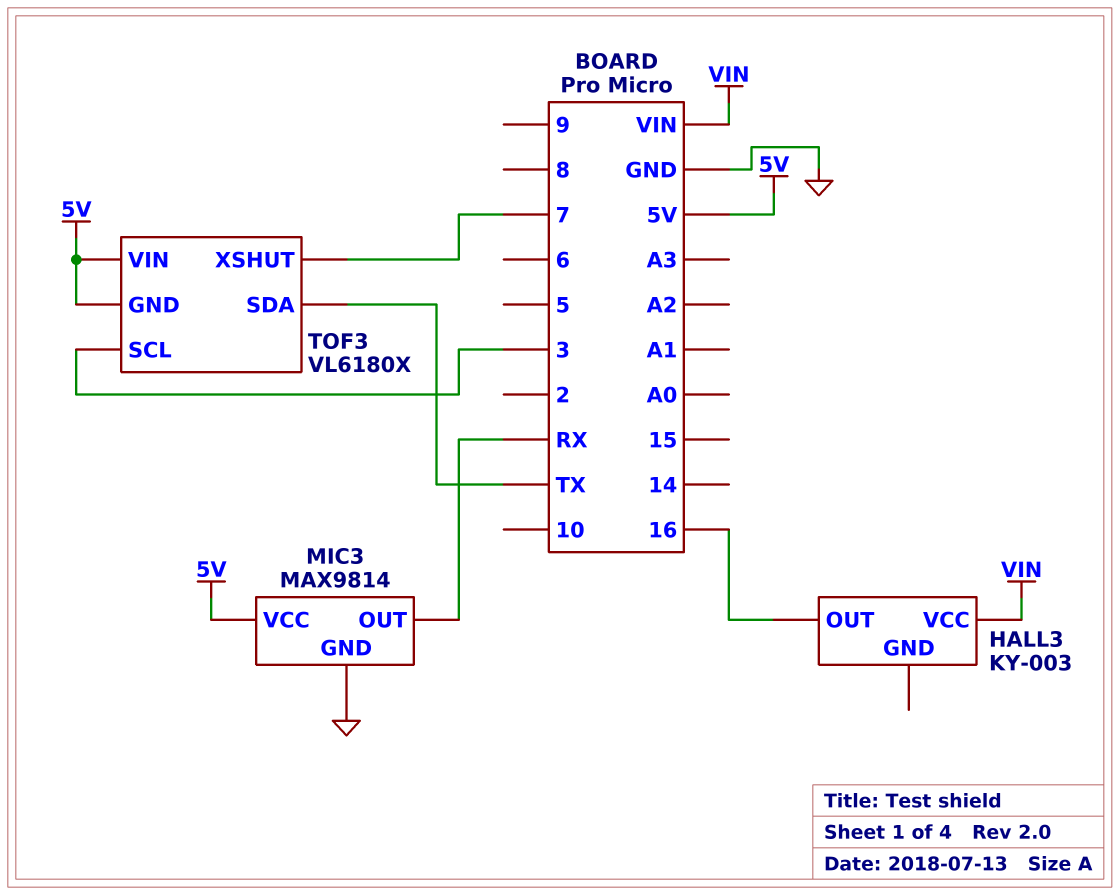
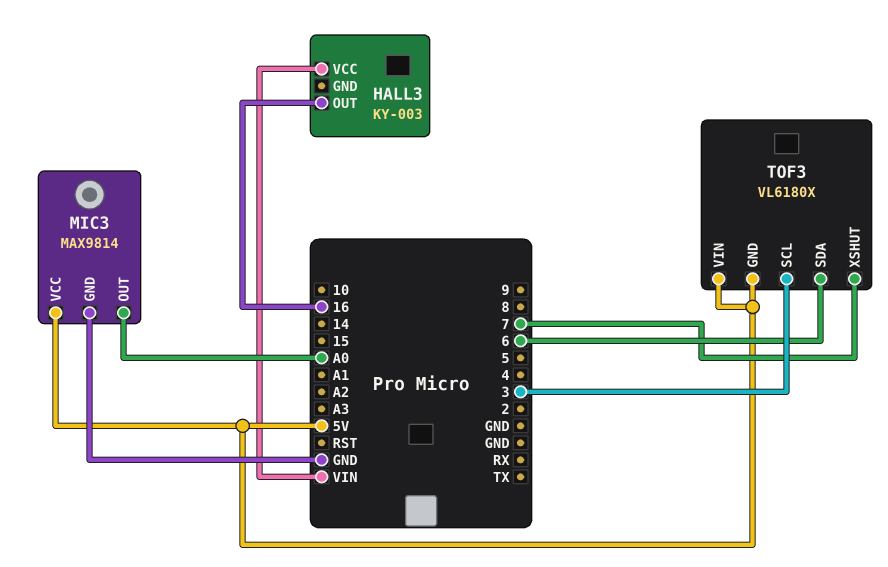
MIC3 pin OUT: RX -> A0
TOF3 pin SDA: TX -> 6

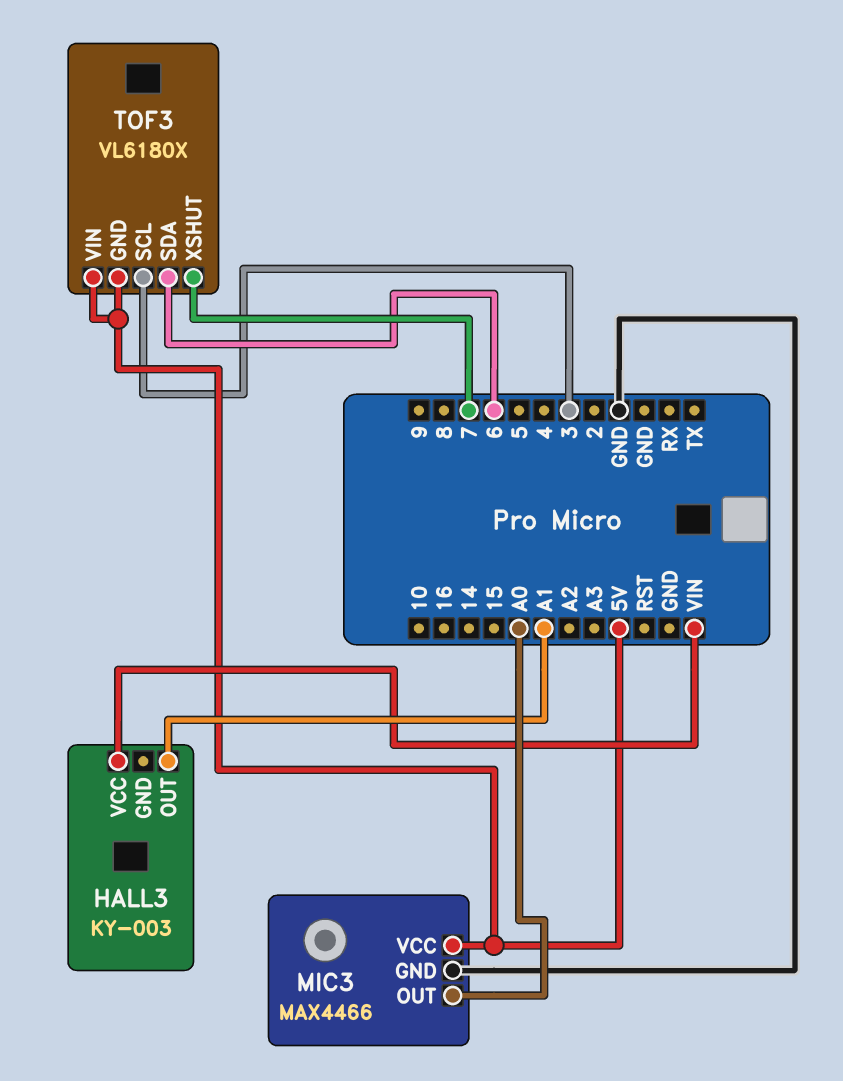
HALL3 pin OUT: 16 -> A1
MIC3: MAX9814 -> MAX4466

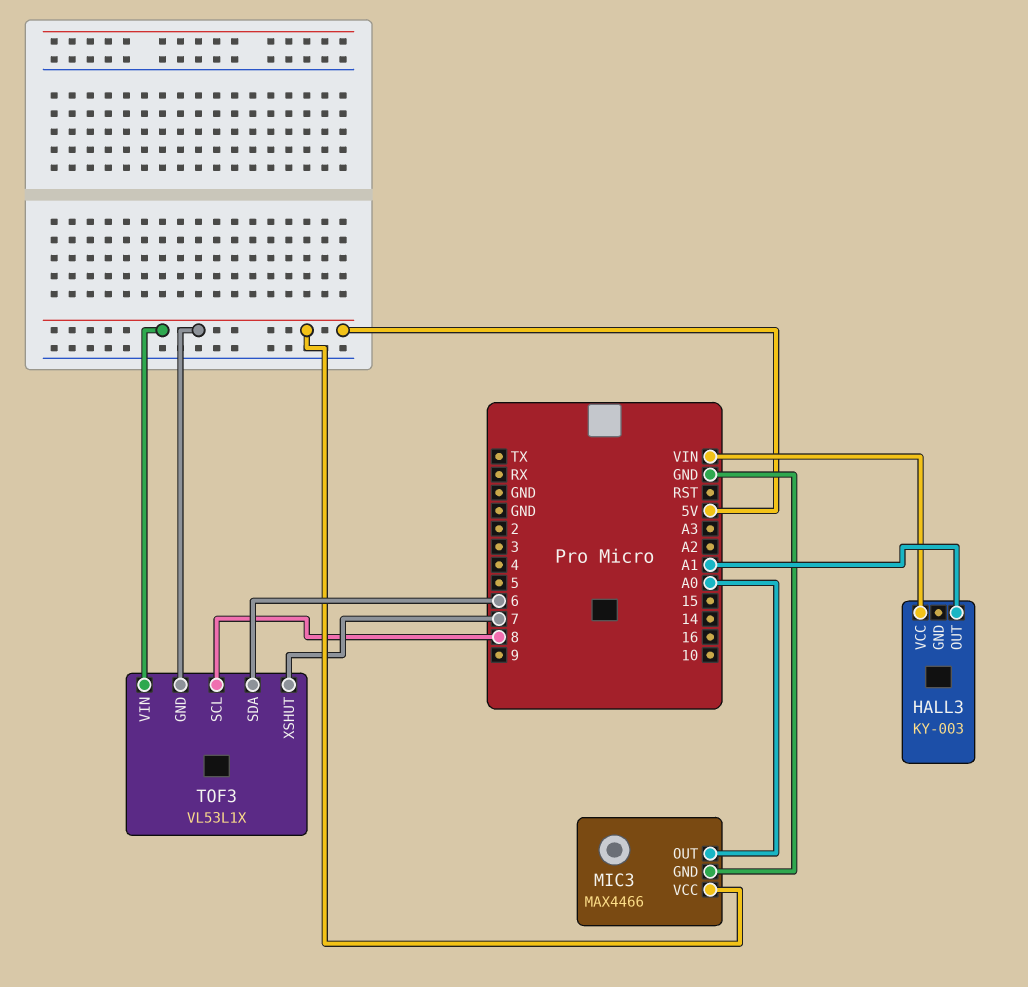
TOF3: VL6180X -> VL53L1X
TOF3 pin SCL: 3 -> 8

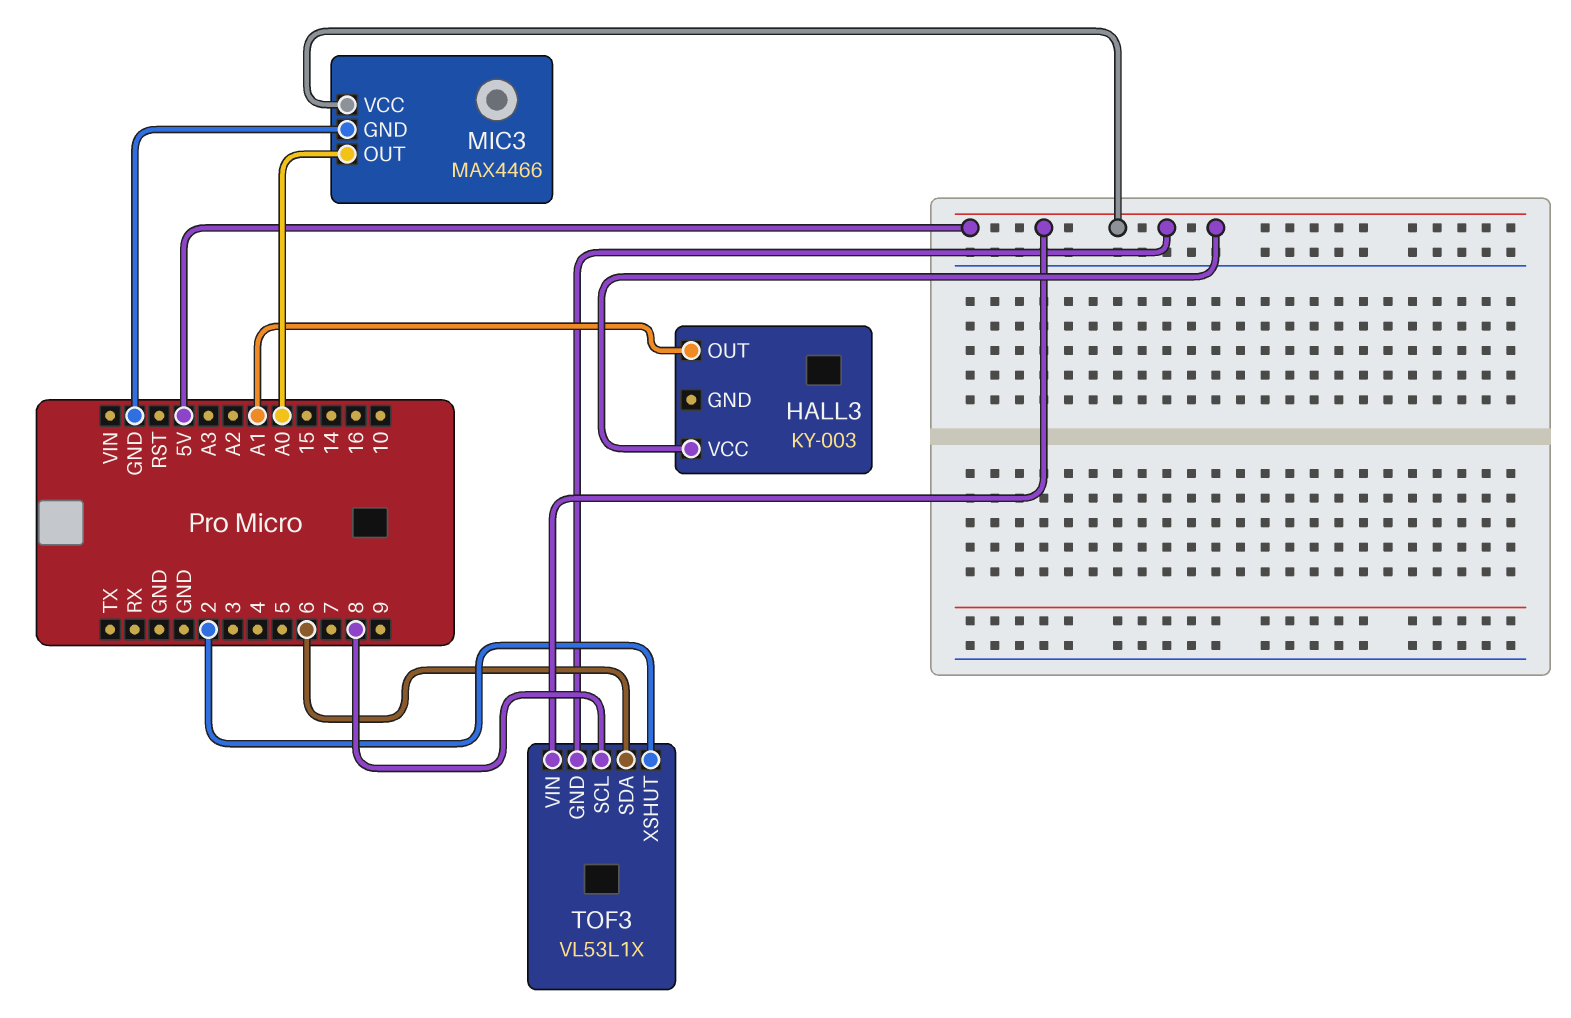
HALL3 pin VCC: VIN -> 5V
TOF3 pin XSHUT: 7 -> 2

